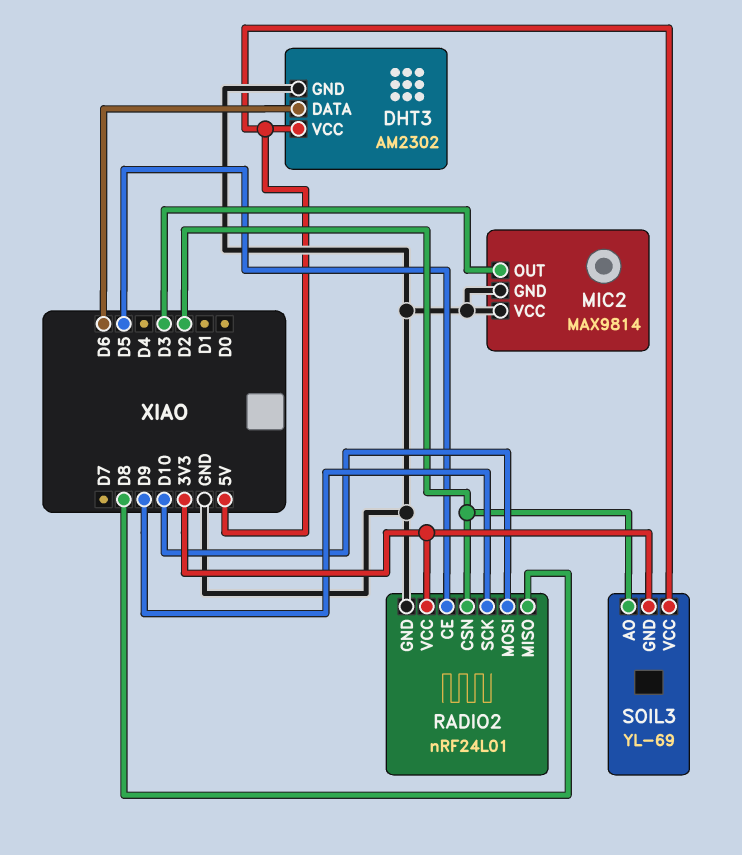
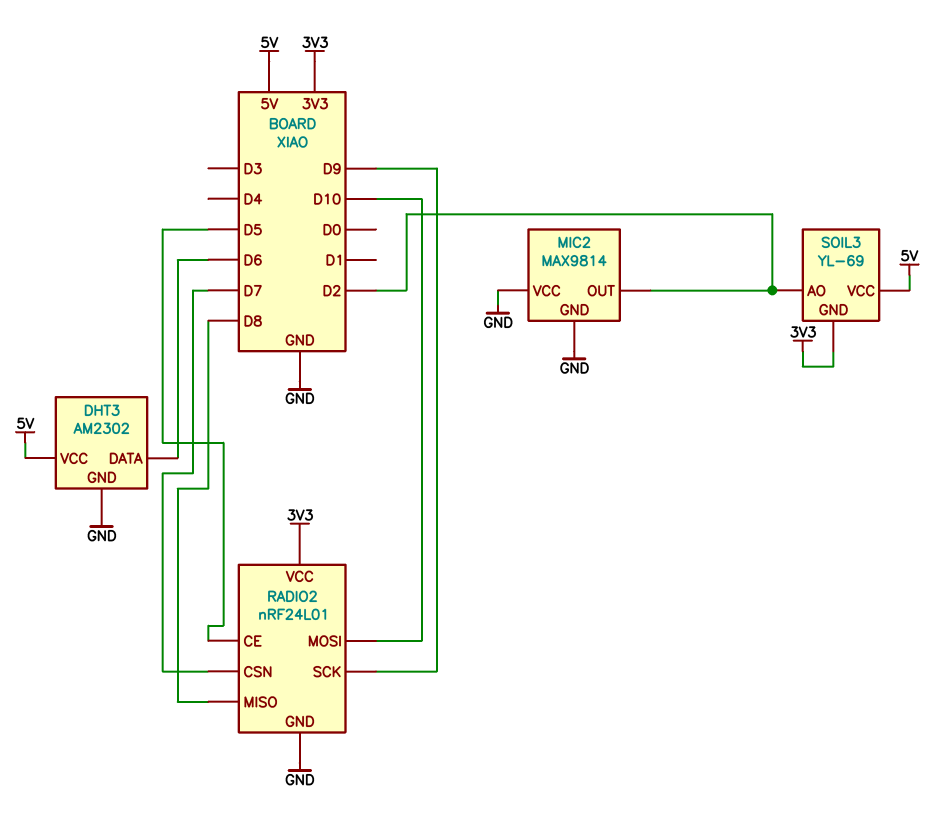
MIC2 pin OUT: D3 -> D2
RADIO2 pin CSN: D2 -> D7

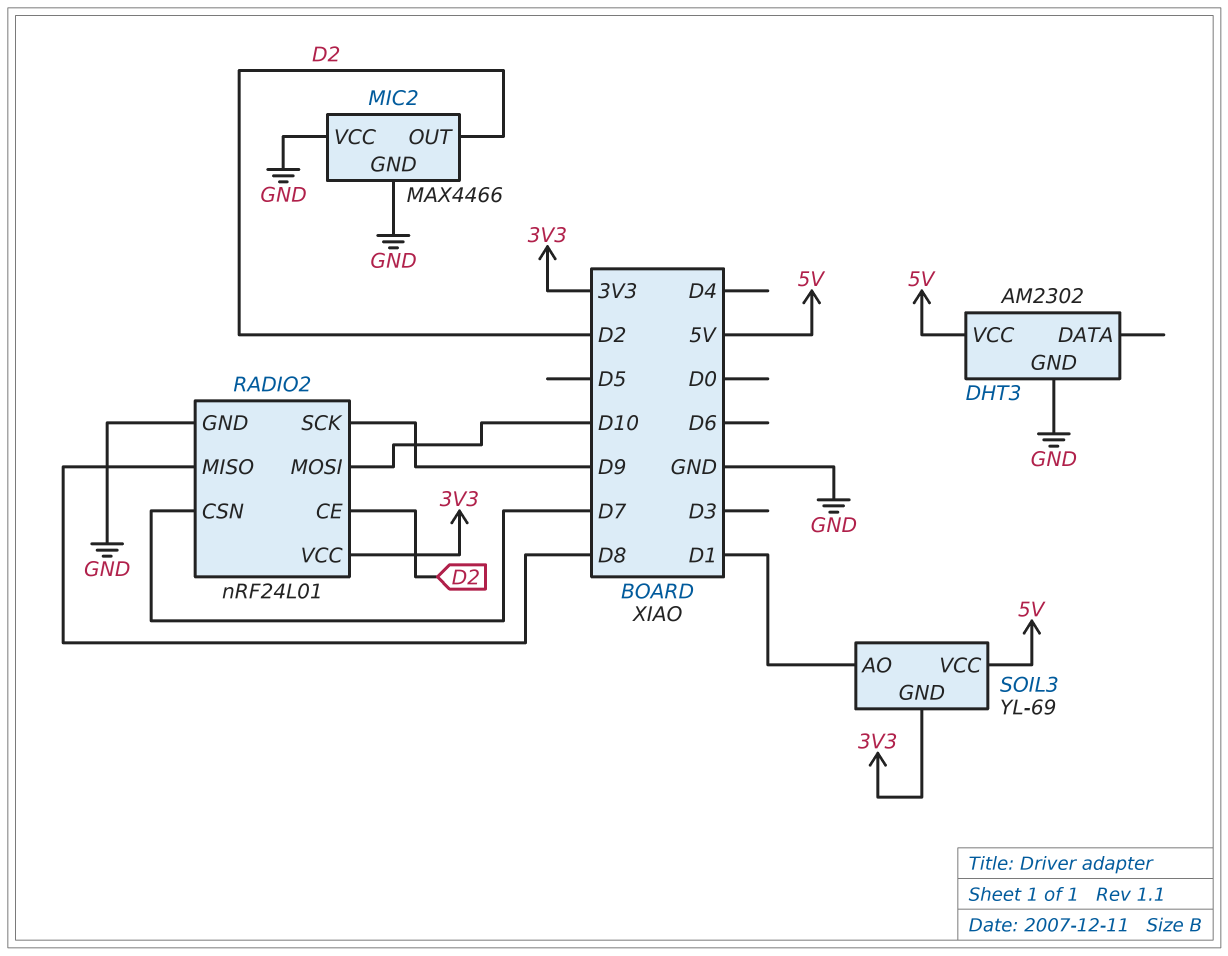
DHT3 pin DATA: D6 -> none
MIC2: MAX9814 -> MAX4466
RADIO2 pin CE: D5 -> D2
SOIL3 pin AO: D2 -> D1

